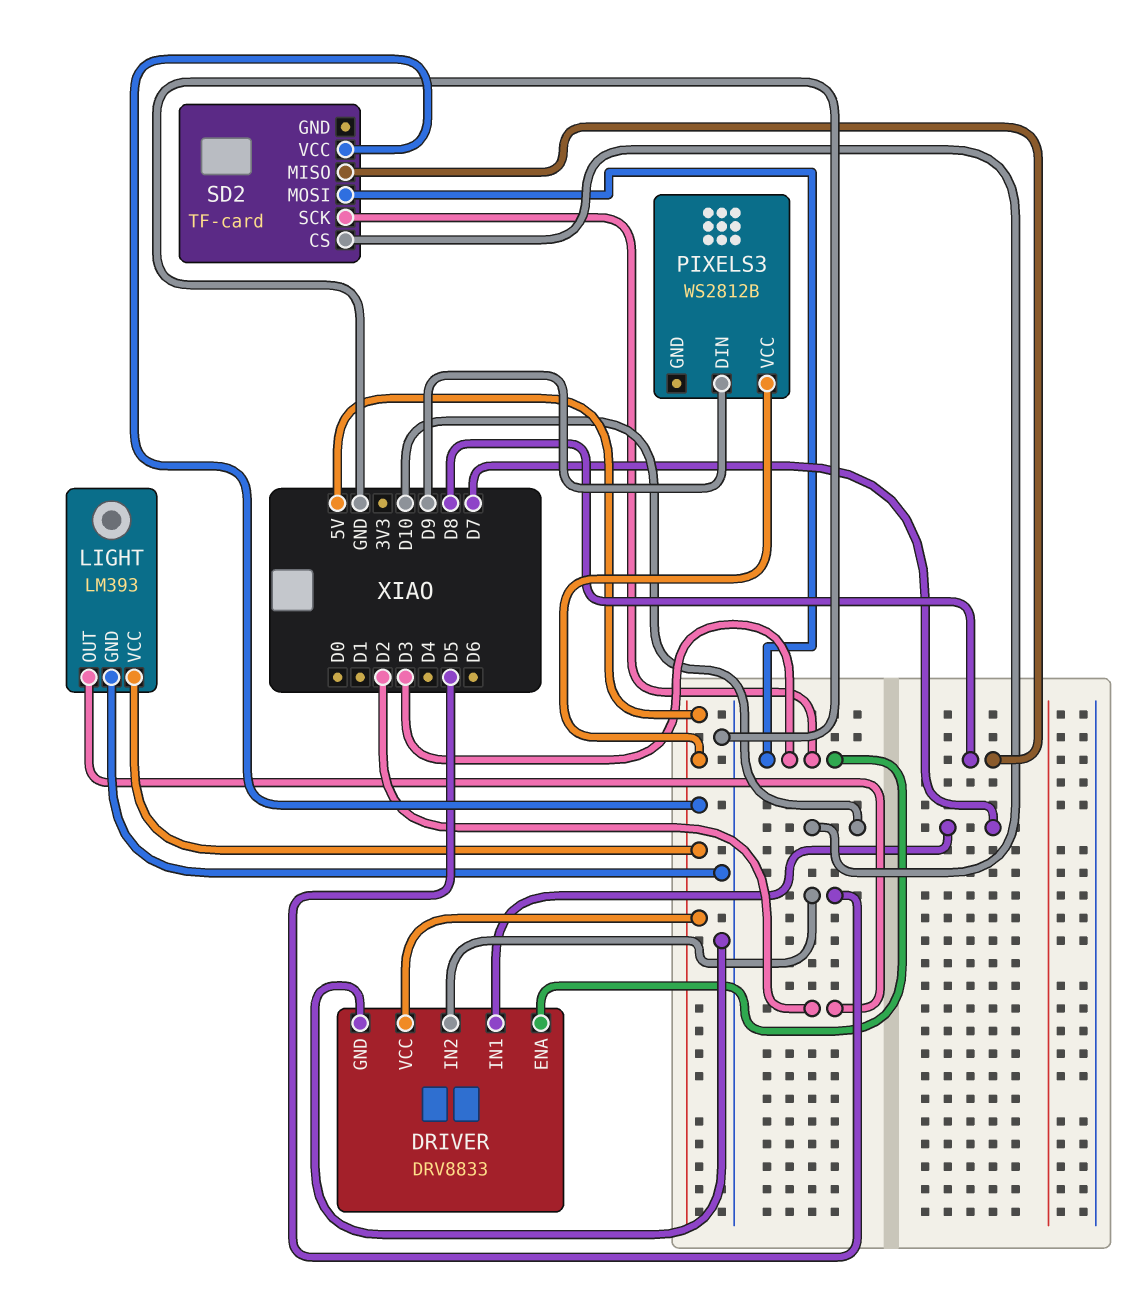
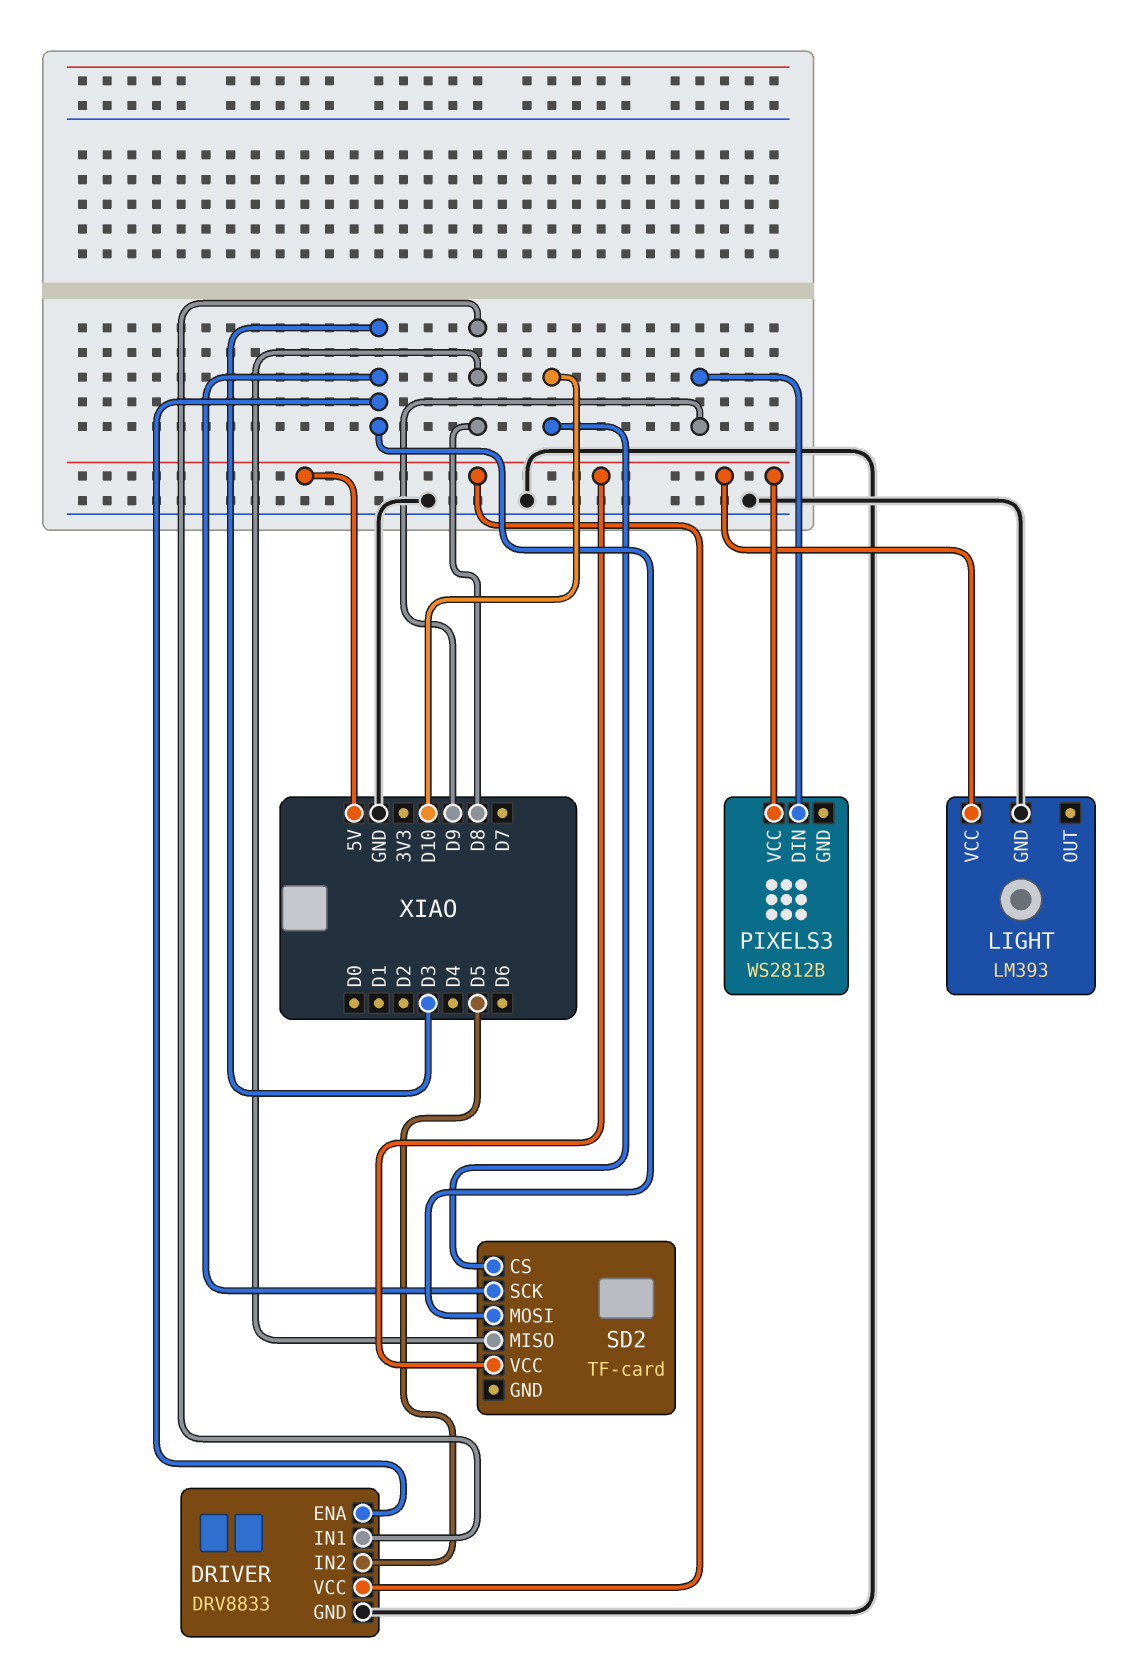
DRIVER pin IN1: D7 -> D8
LIGHT pin OUT: D2 -> none

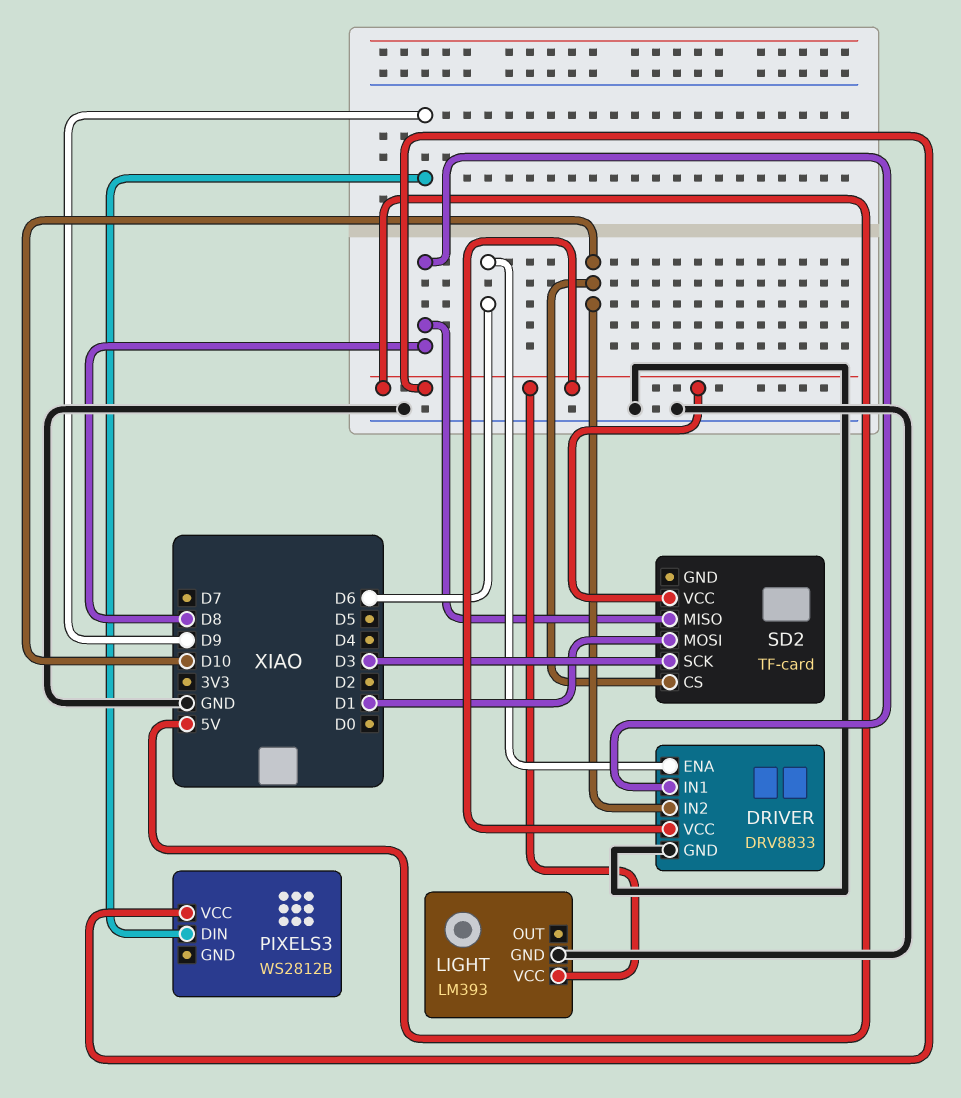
DRIVER pin ENA: D3 -> D6
DRIVER pin IN2: D5 -> D10
SD2 pin MOSI: D3 -> D1

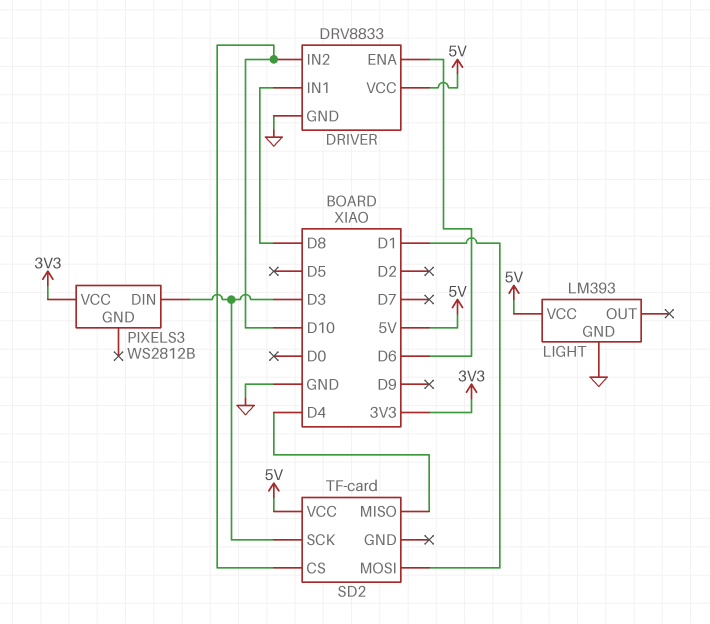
PIXELS3 pin DIN: D9 -> D3
PIXELS3 pin VCC: 5V -> 3V3
SD2 pin MISO: D8 -> D4

